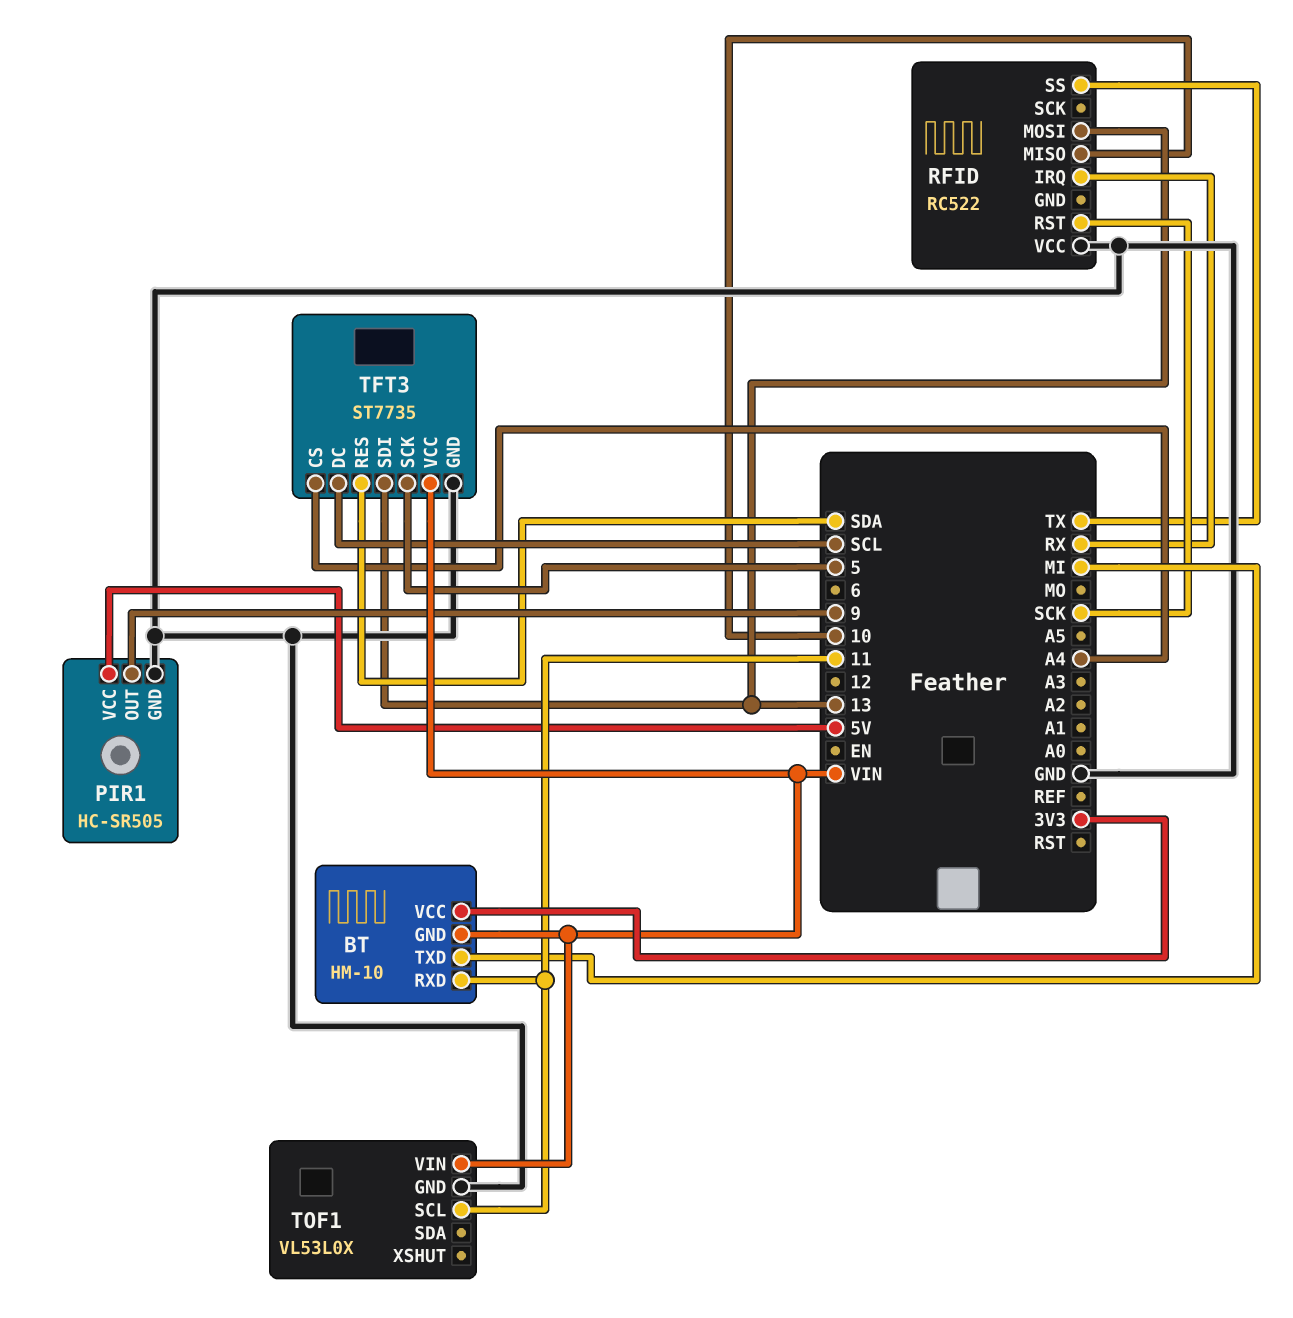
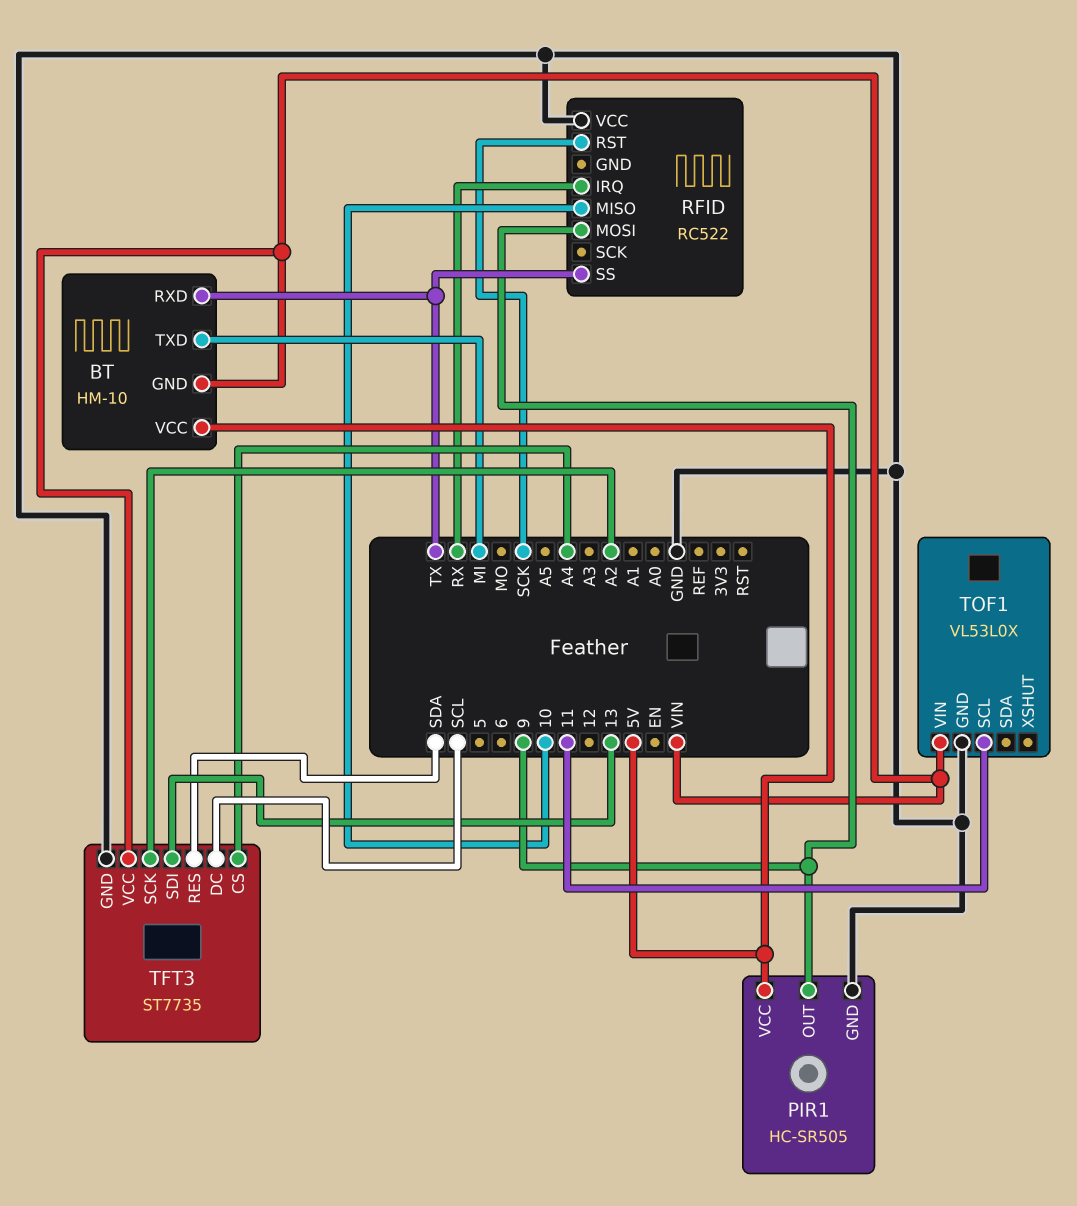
BT pin RXD: 11 -> TX
BT pin VCC: 3V3 -> 5V
RFID pin MOSI: 13 -> 9
TFT3 pin SCK: 5 -> A2

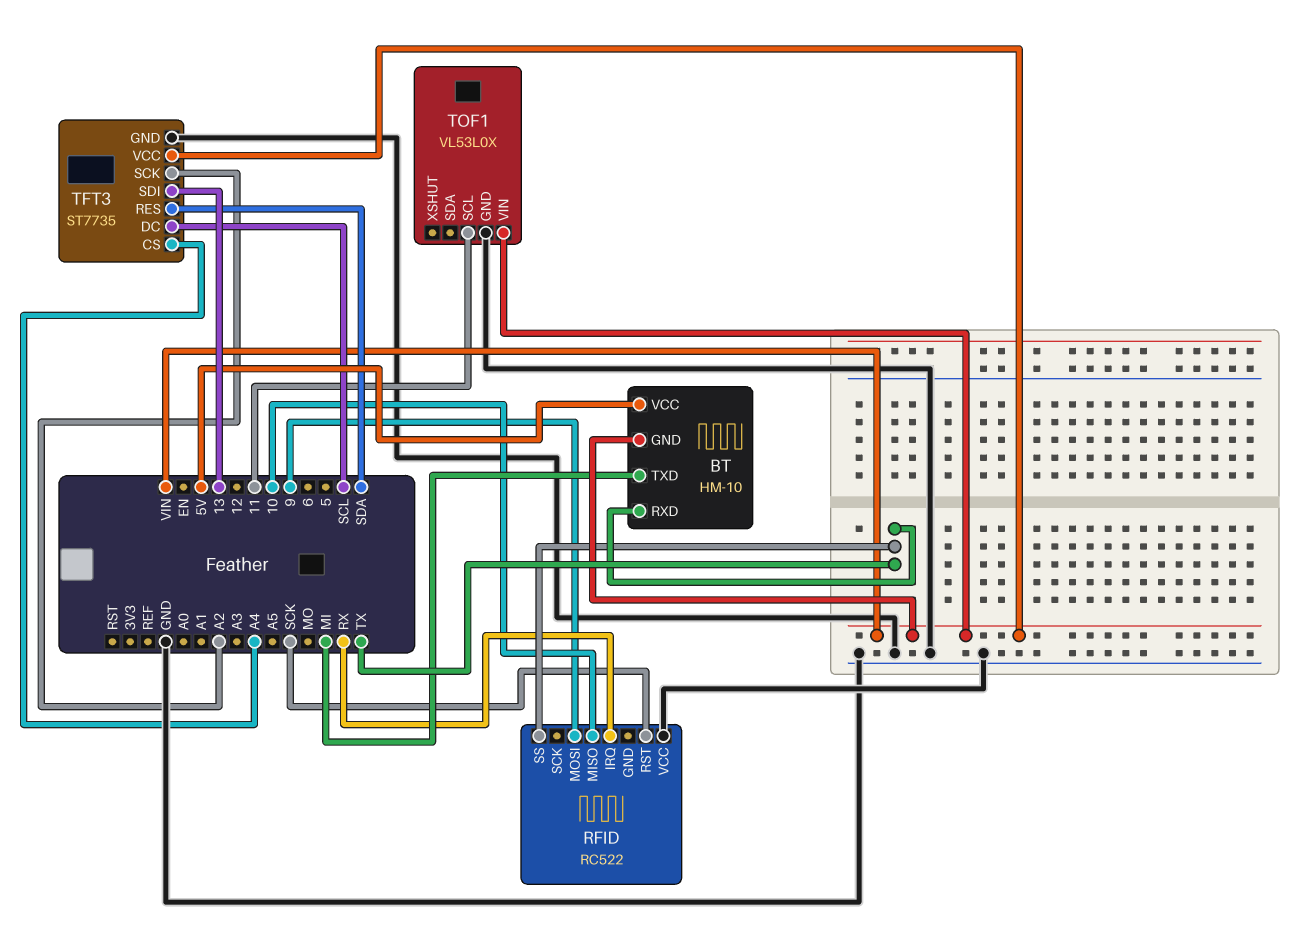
PIR1: HC-SR505 -> none
PIR1 pin GND: GND -> none
PIR1 pin OUT: 9 -> none
PIR1 pin VCC: 5V -> none

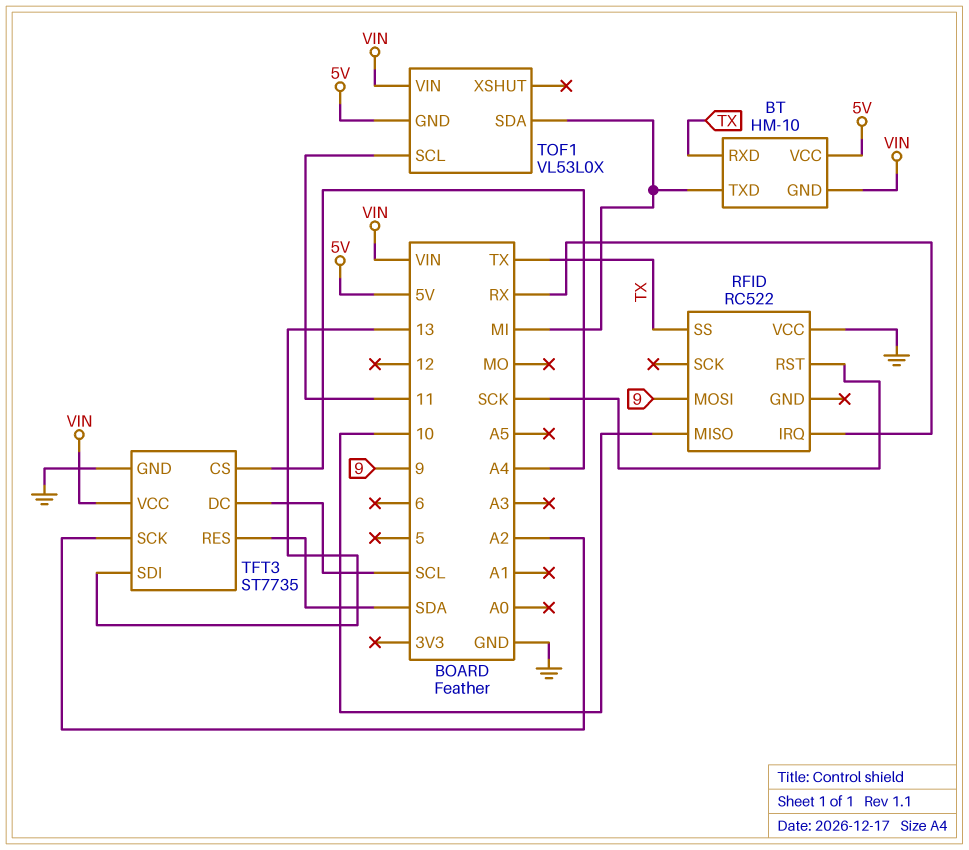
TOF1 pin GND: GND -> 5V
TOF1 pin SDA: none -> MI

